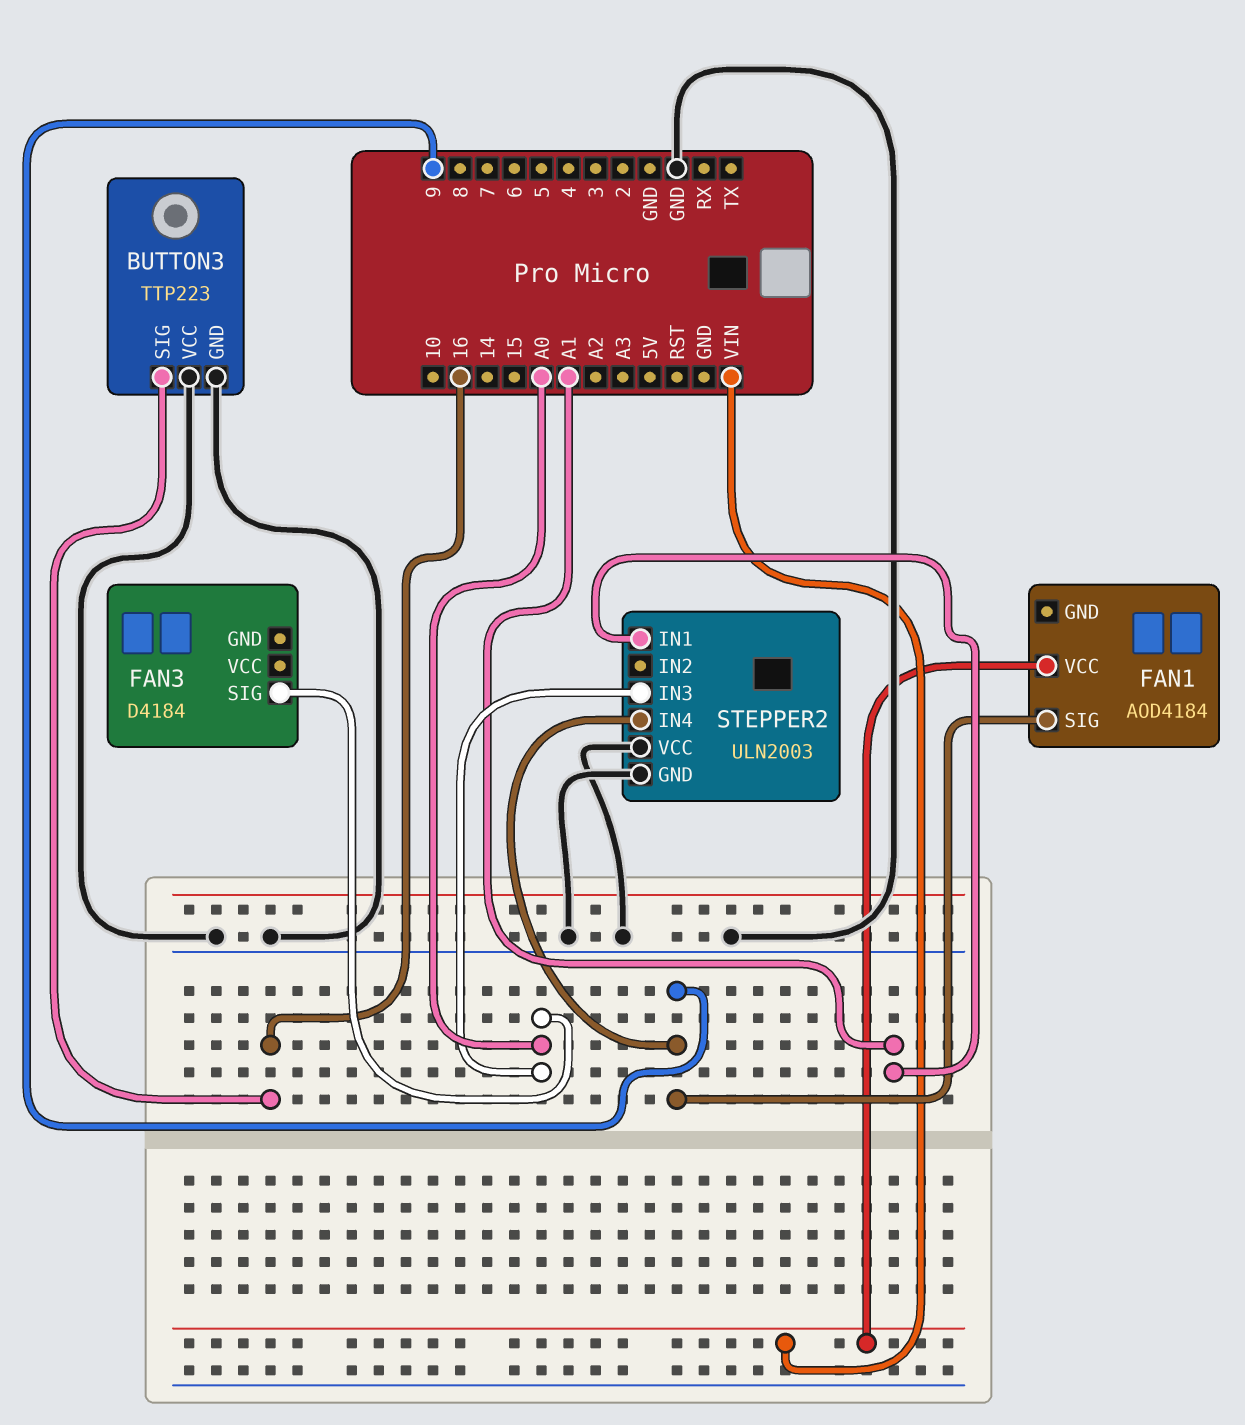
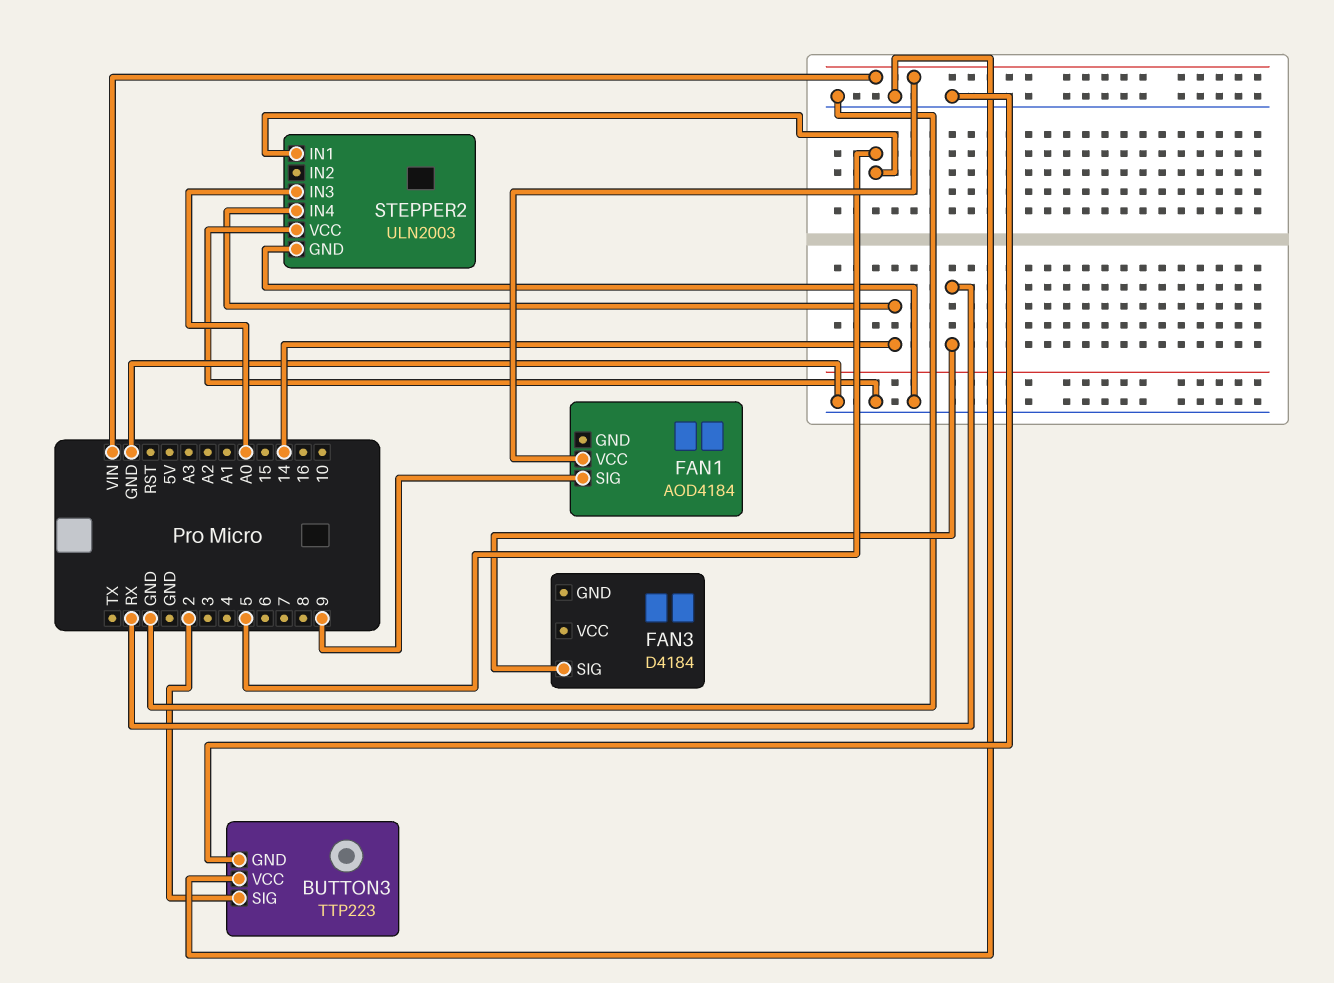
BUTTON3 pin SIG: 16 -> 2
FAN3 pin SIG: A0 -> RX
STEPPER2 pin IN1: A1 -> 5
STEPPER2 pin IN4: 9 -> 14

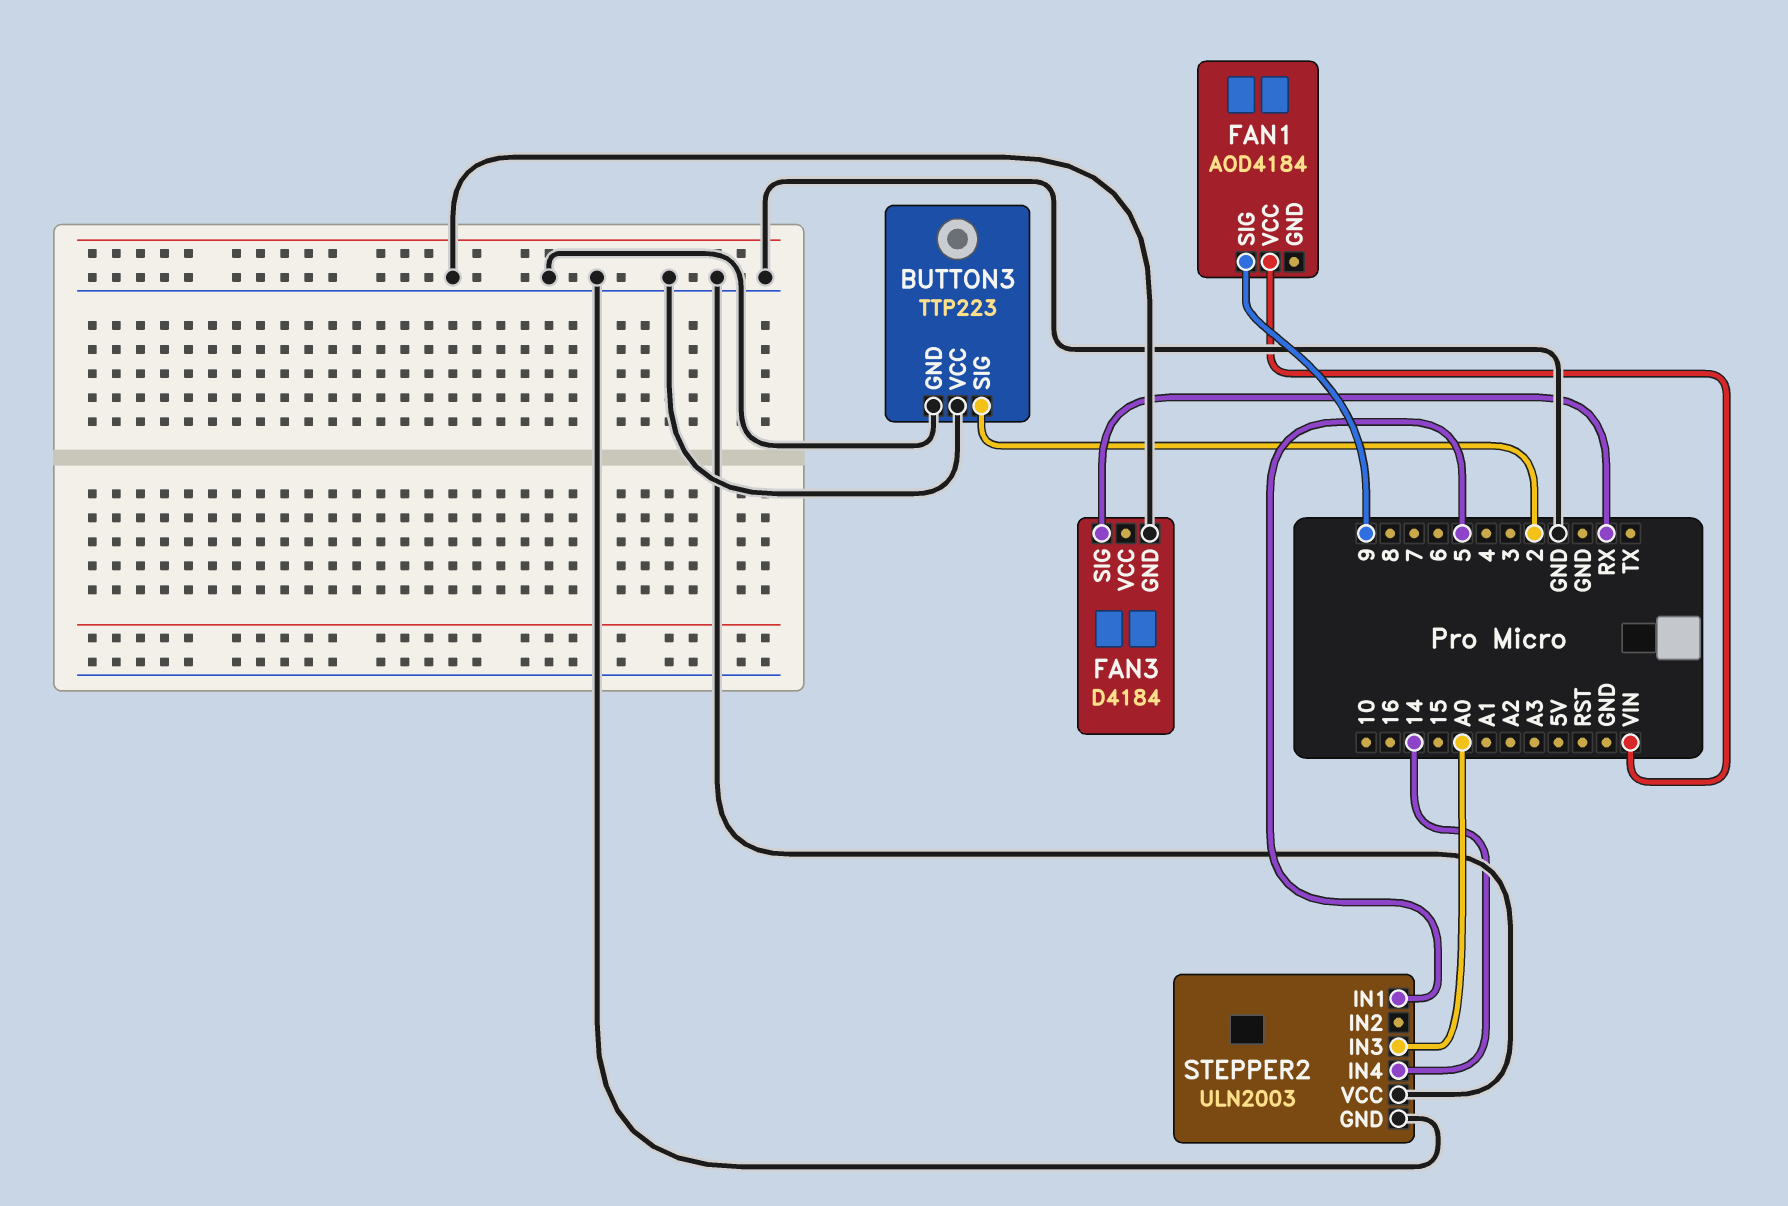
FAN3 pin GND: none -> GND

